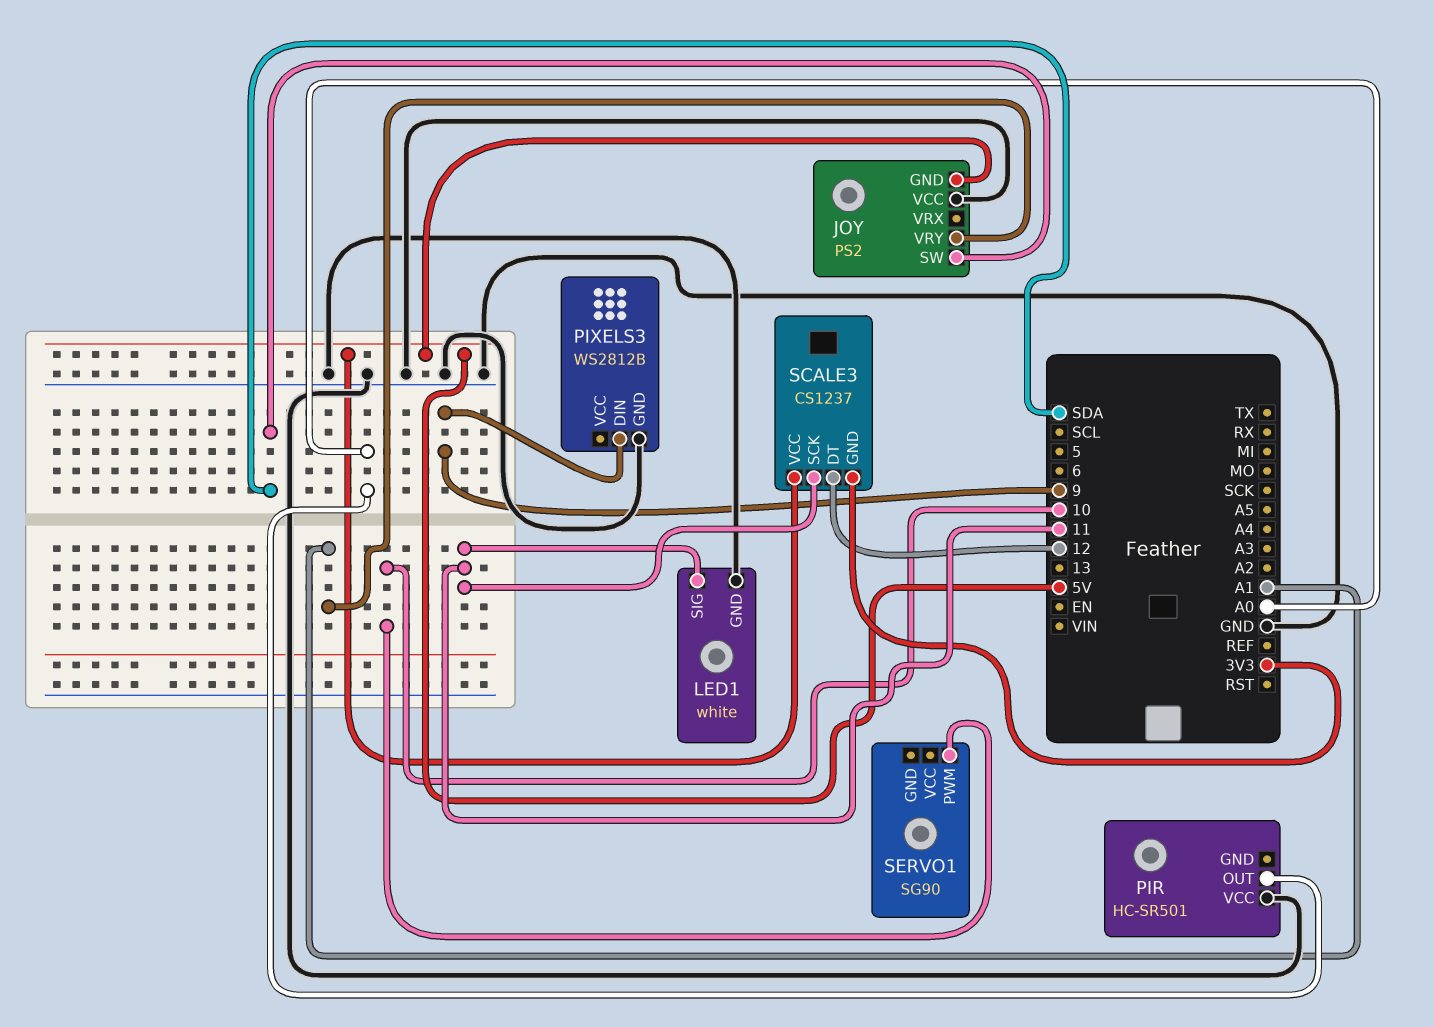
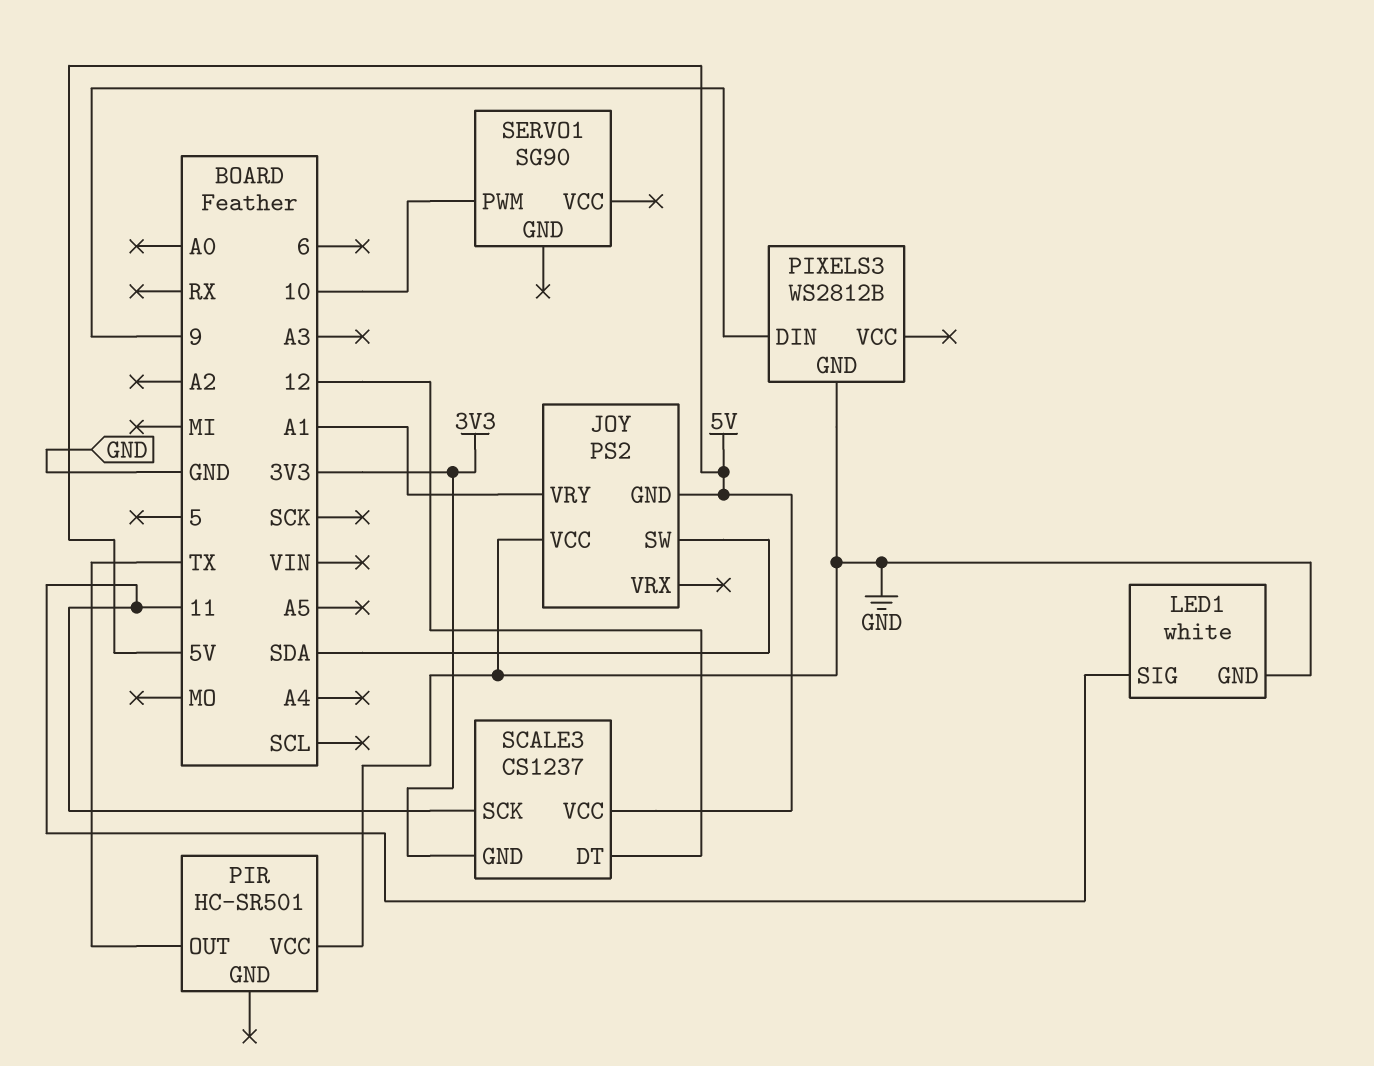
PIR pin OUT: A0 -> TX

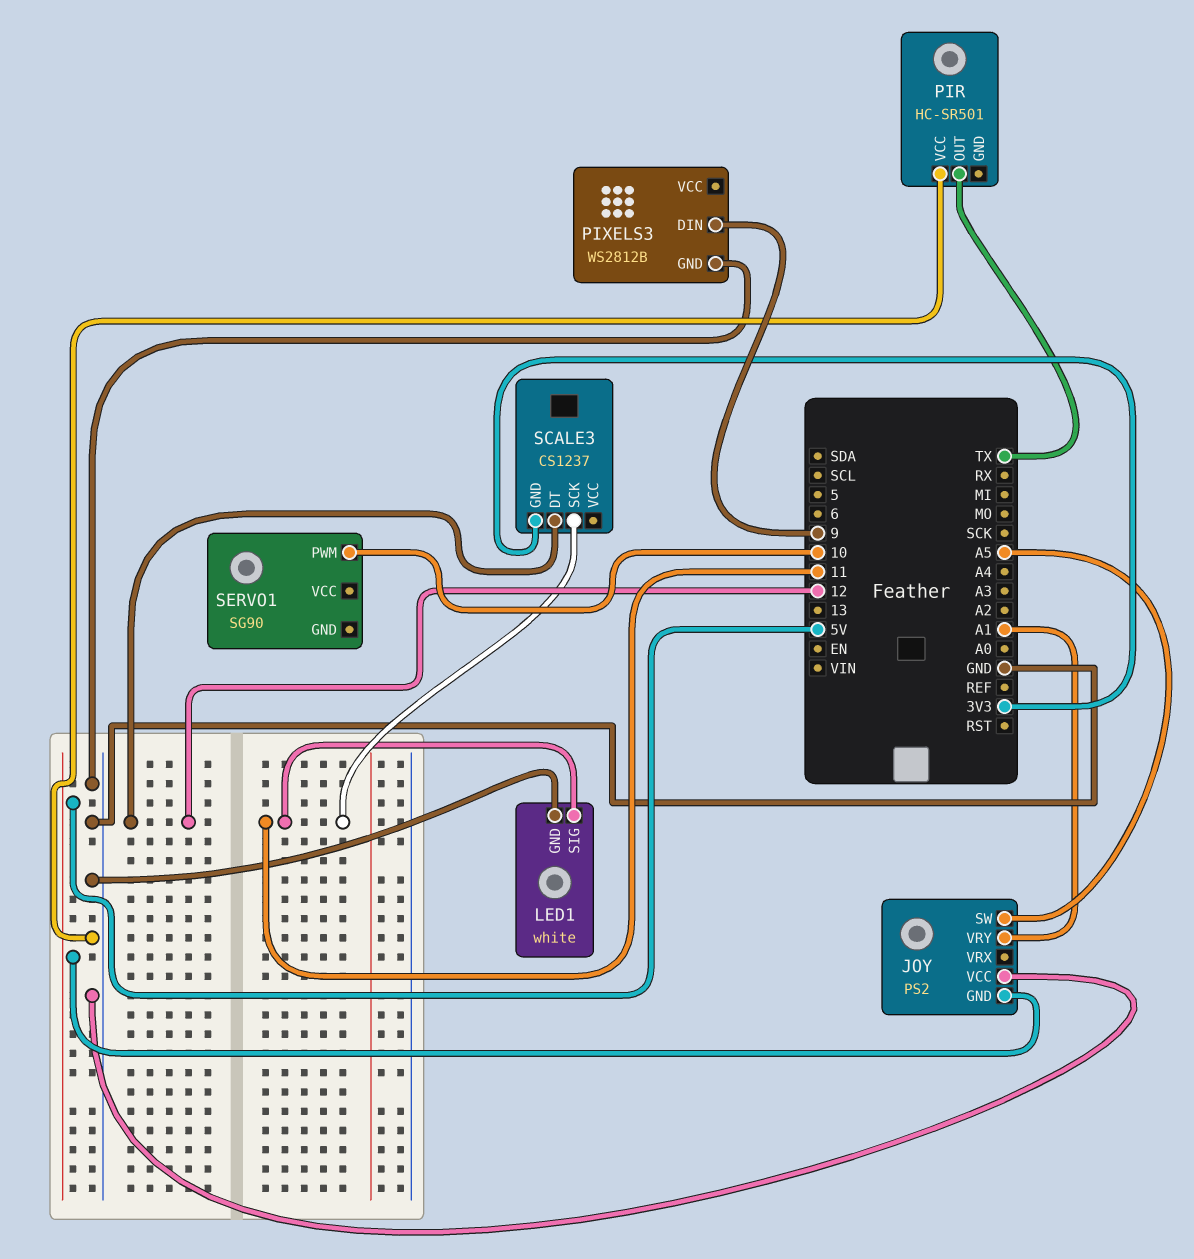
JOY pin SW: SDA -> A5
SCALE3 pin VCC: 5V -> none

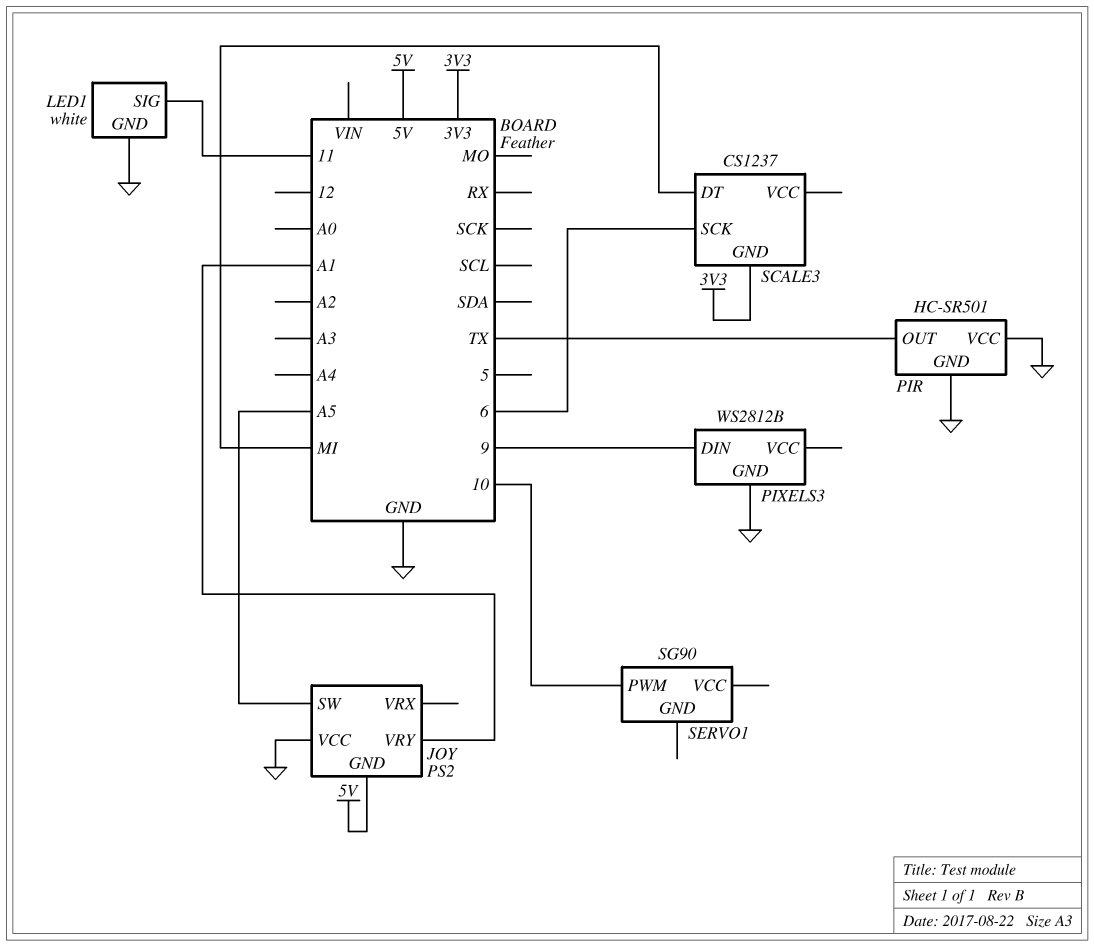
PIR pin GND: none -> GND
SCALE3 pin DT: 12 -> MI
SCALE3 pin SCK: 11 -> 6

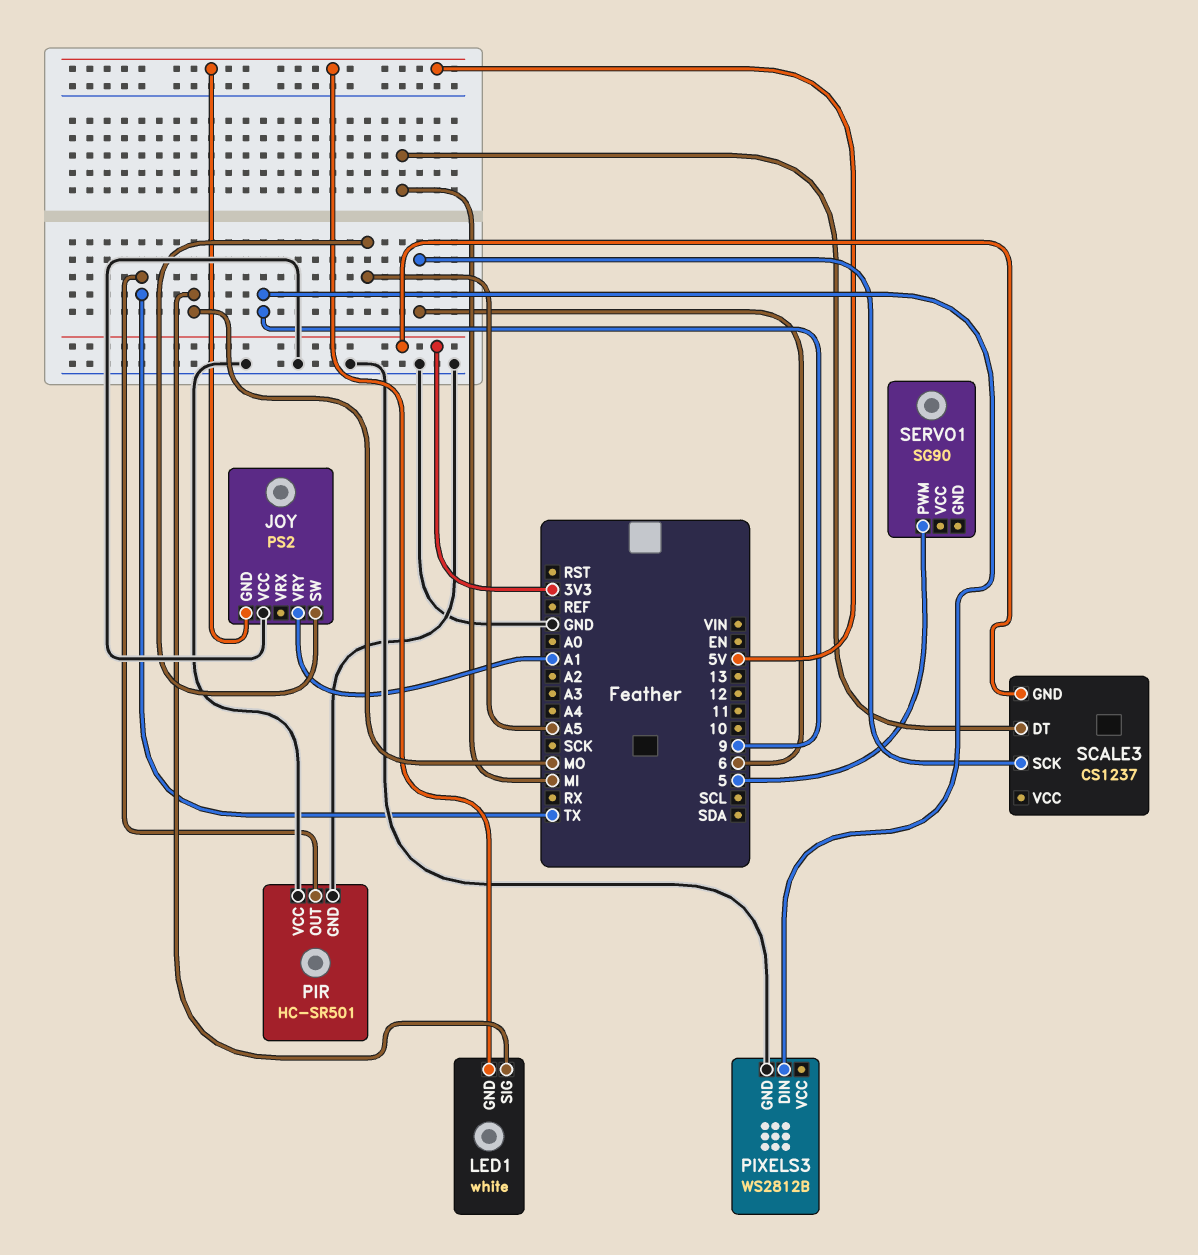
LED1 pin GND: GND -> 5V
LED1 pin SIG: 11 -> MO
SERVO1 pin PWM: 10 -> 5

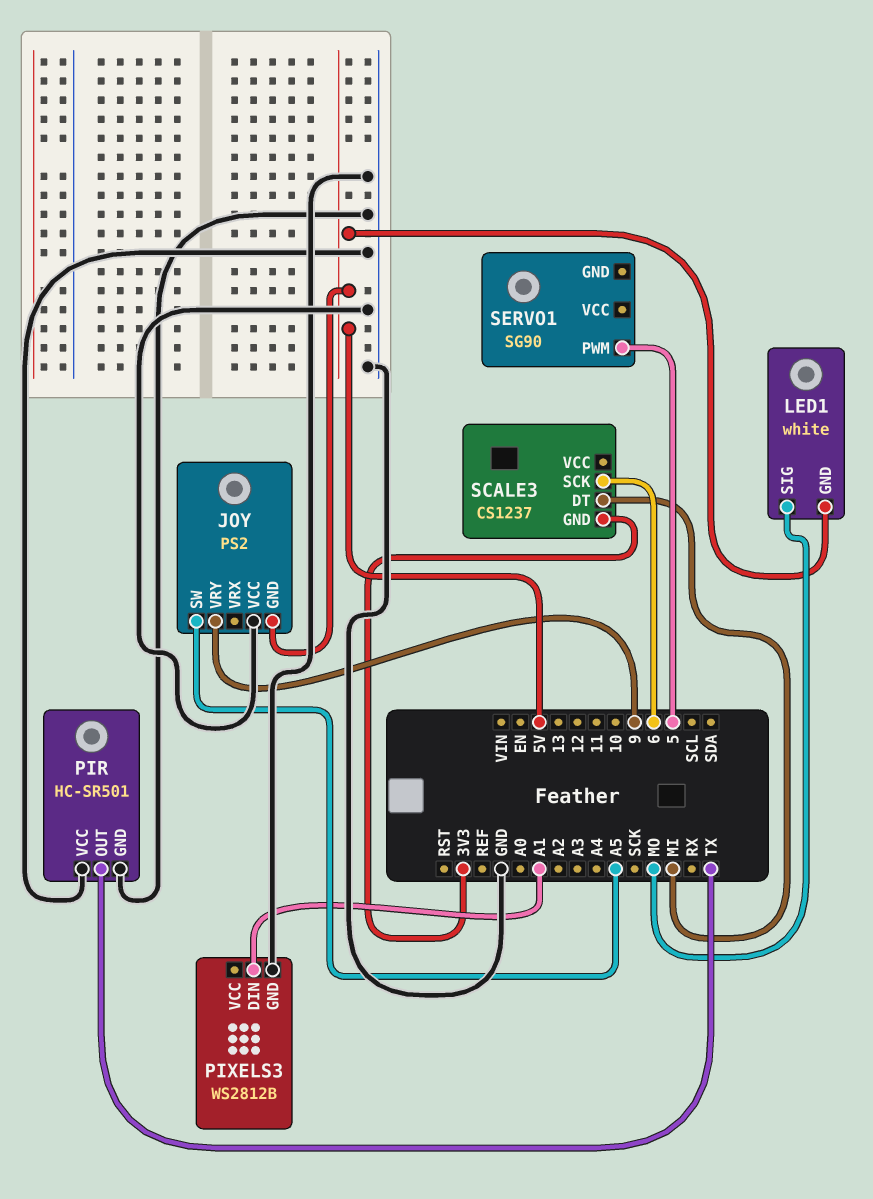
JOY pin VRY: A1 -> 9
PIXELS3 pin DIN: 9 -> A1

